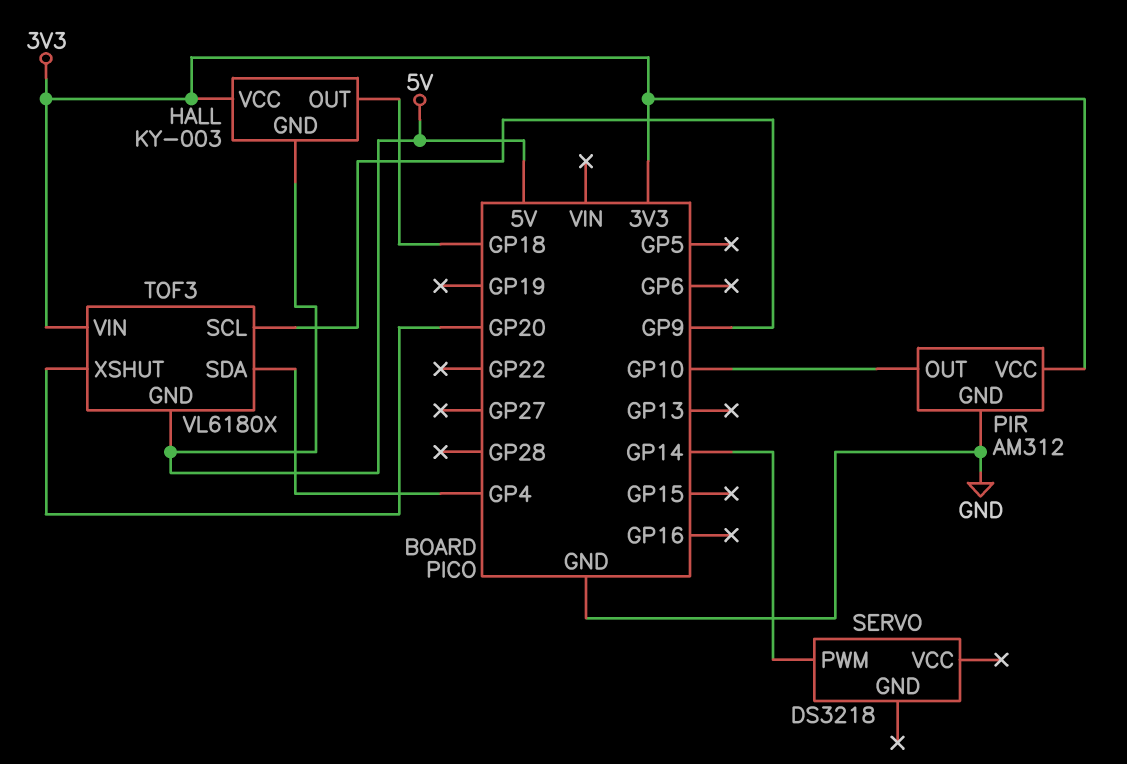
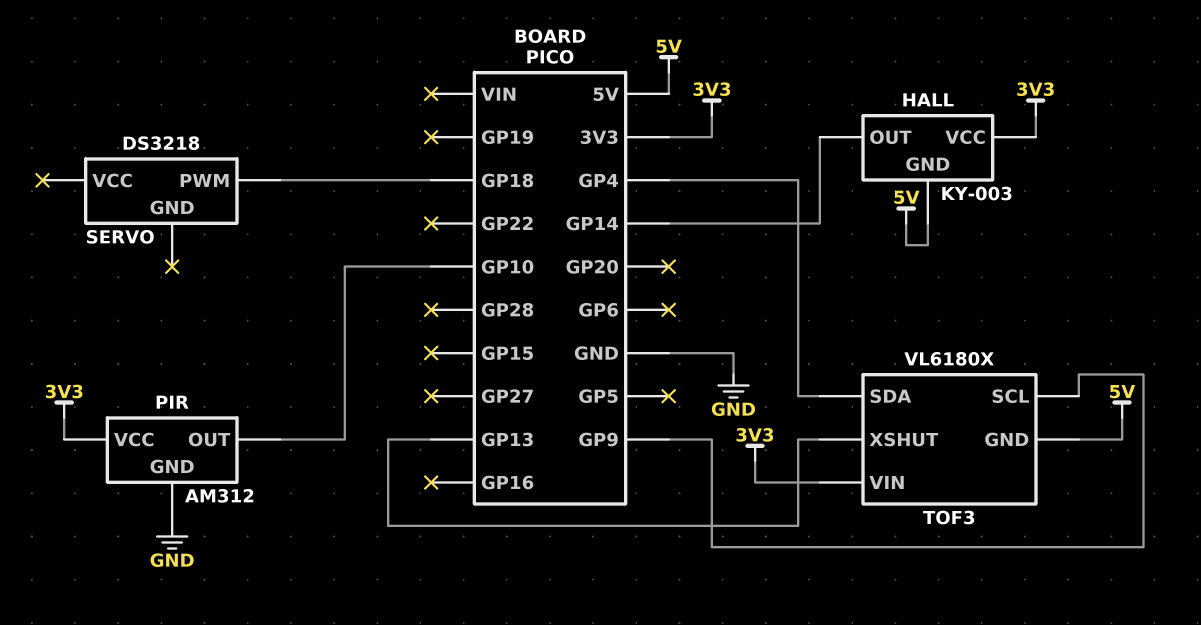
HALL pin OUT: GP18 -> GP14
SERVO pin PWM: GP14 -> GP18
TOF3 pin XSHUT: GP20 -> GP13

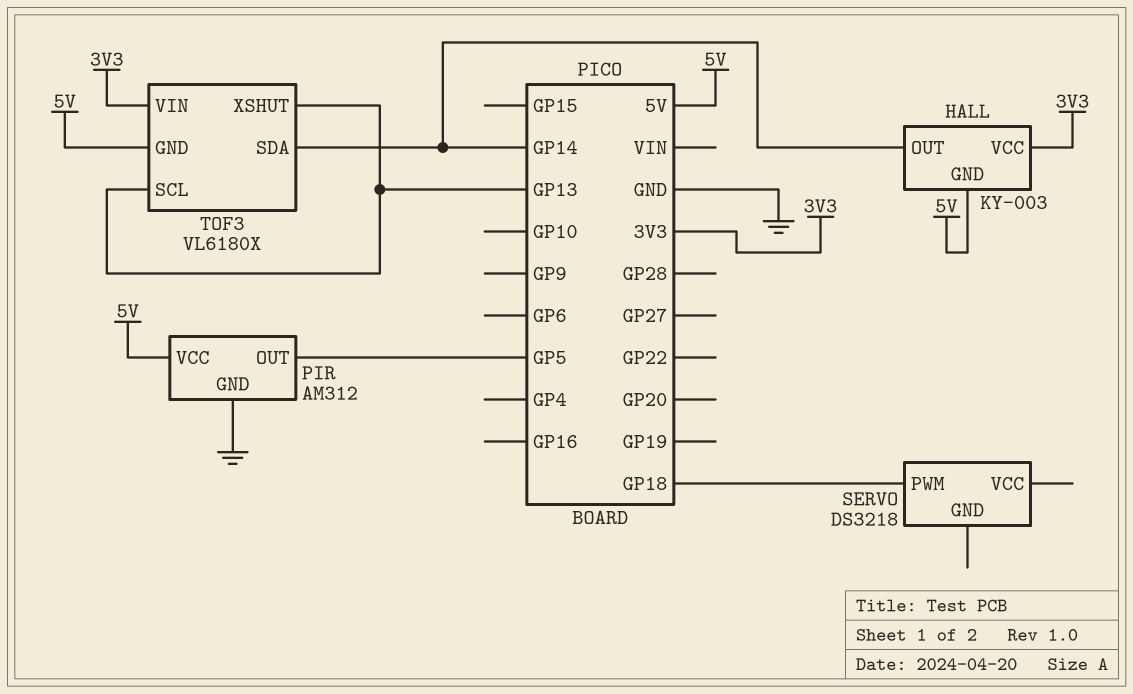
PIR pin OUT: GP10 -> GP5
PIR pin VCC: 3V3 -> 5V
TOF3 pin SCL: GP9 -> GP13
TOF3 pin SDA: GP4 -> GP14

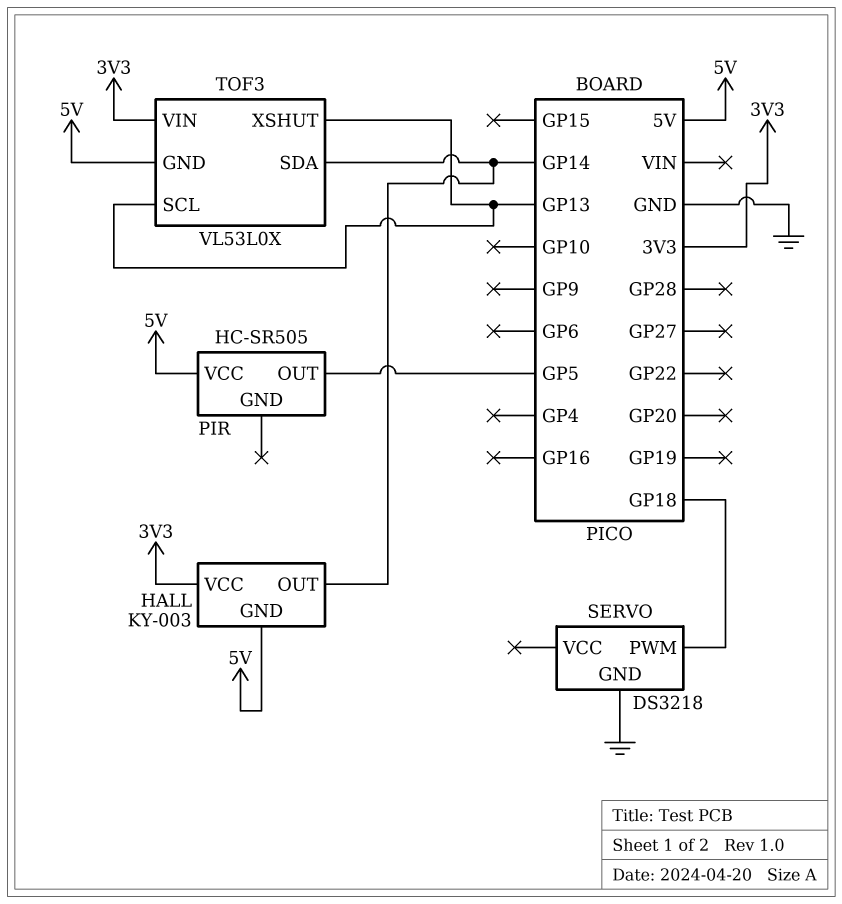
PIR: AM312 -> HC-SR505
PIR pin GND: GND -> none
SERVO pin GND: none -> GND
TOF3: VL6180X -> VL53L0X

